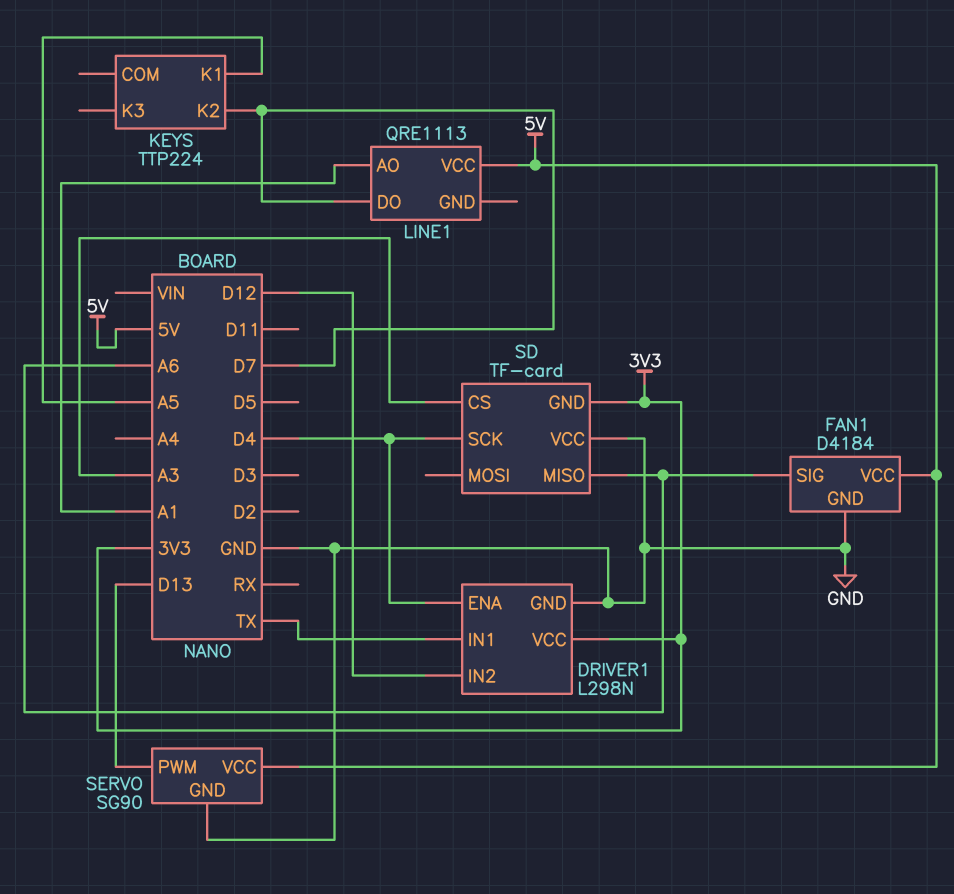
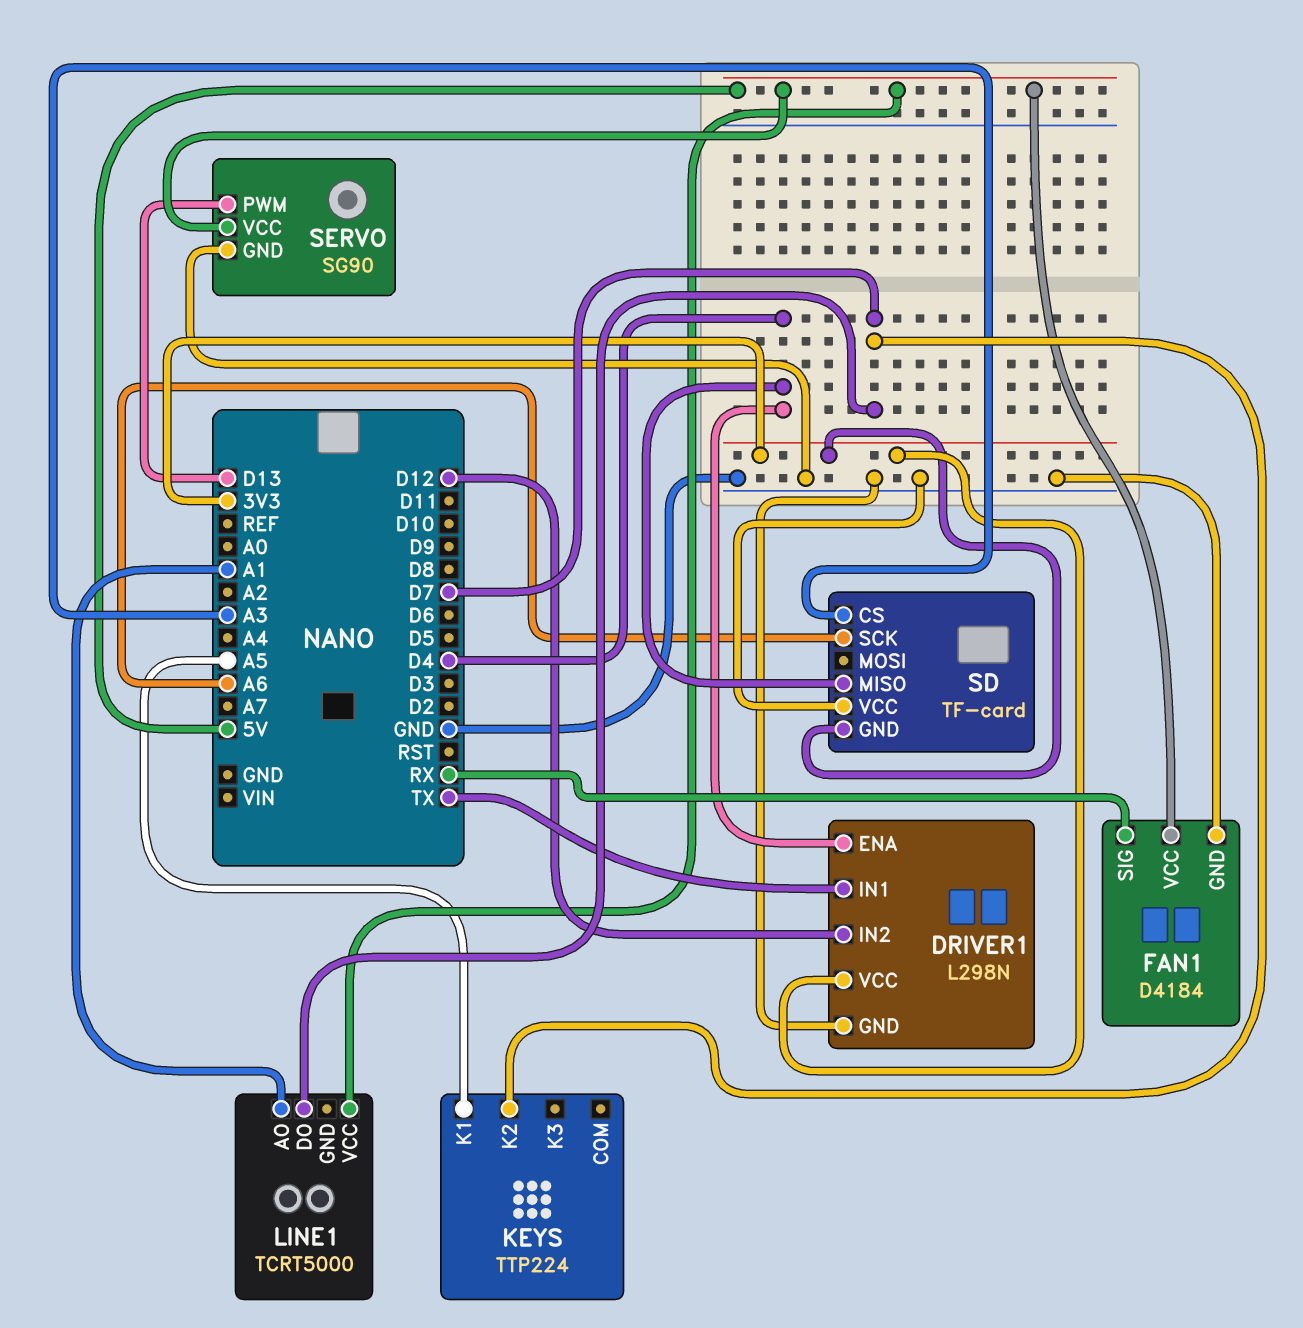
FAN1 pin SIG: A6 -> RX
LINE1: QRE1113 -> TCRT5000
SD pin MISO: A6 -> D4
SD pin SCK: D4 -> A6

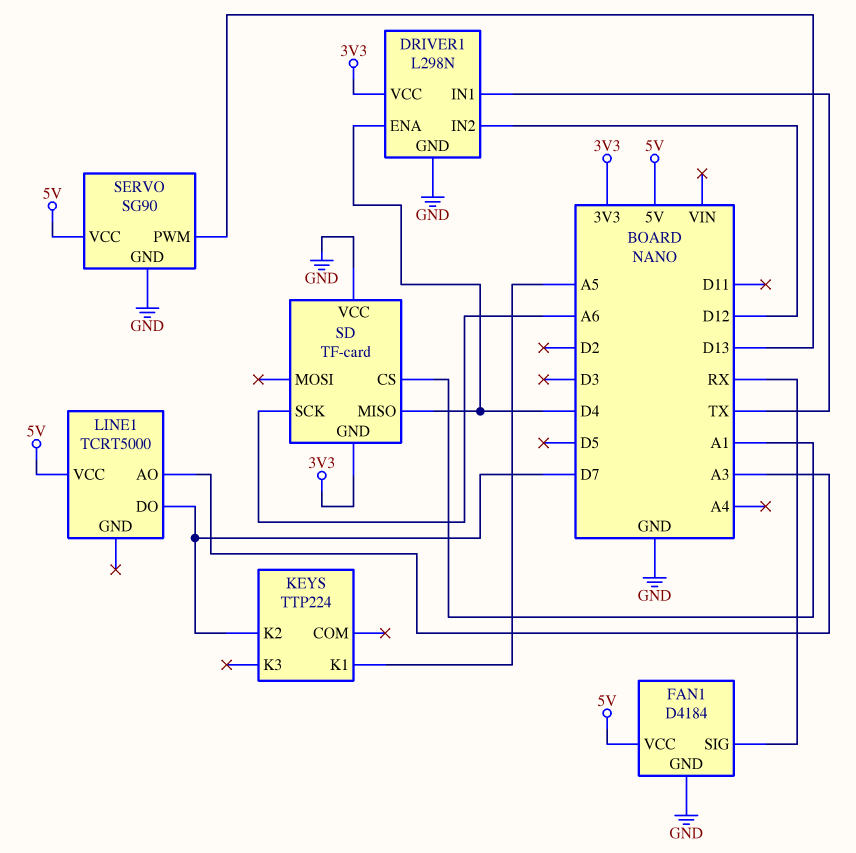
LINE1 pin AO: A1 -> A3
SD pin CS: A3 -> A1

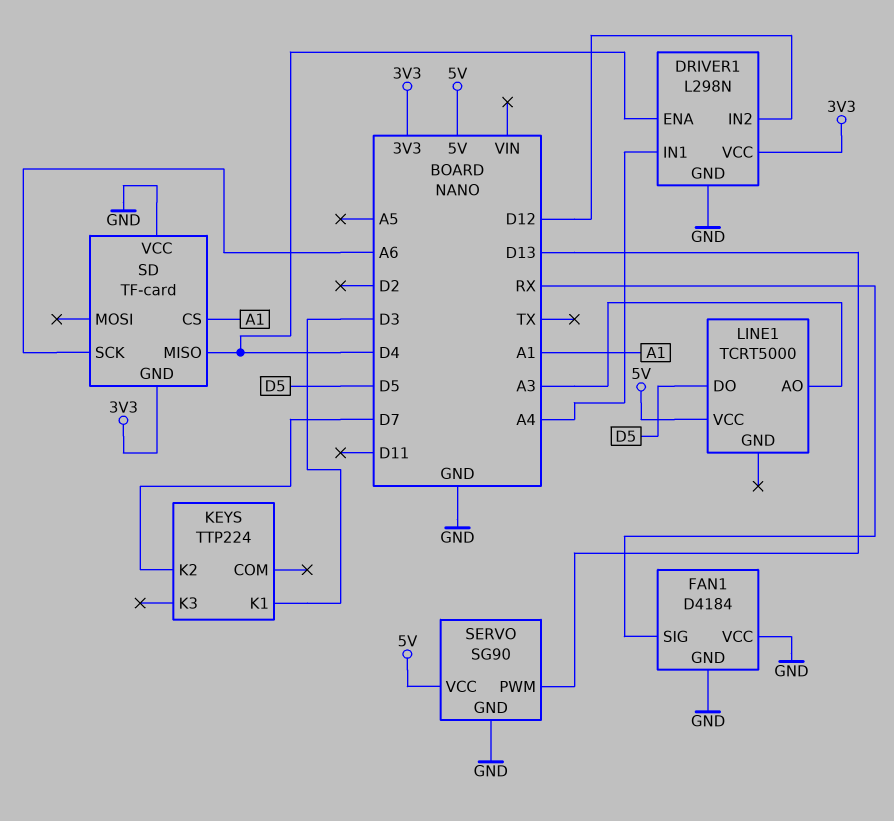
DRIVER1 pin IN1: TX -> A4
FAN1 pin VCC: 5V -> GND
KEYS pin K1: A5 -> D3
LINE1 pin DO: D7 -> D5

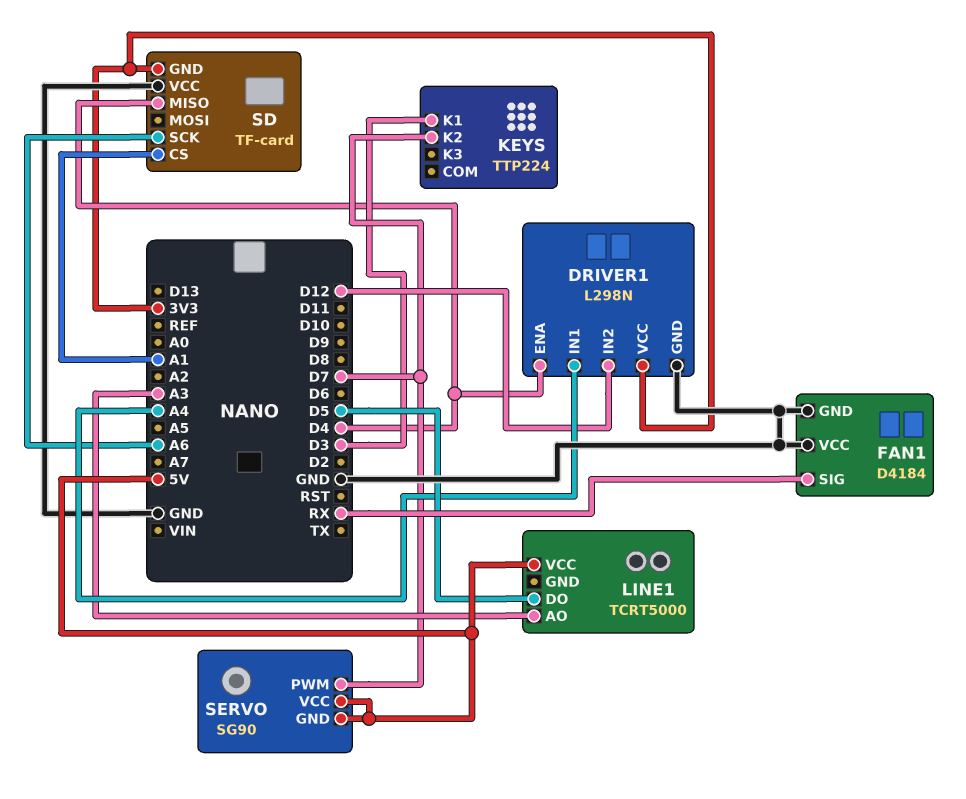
SERVO pin GND: GND -> 5V
SERVO pin PWM: D13 -> D7

